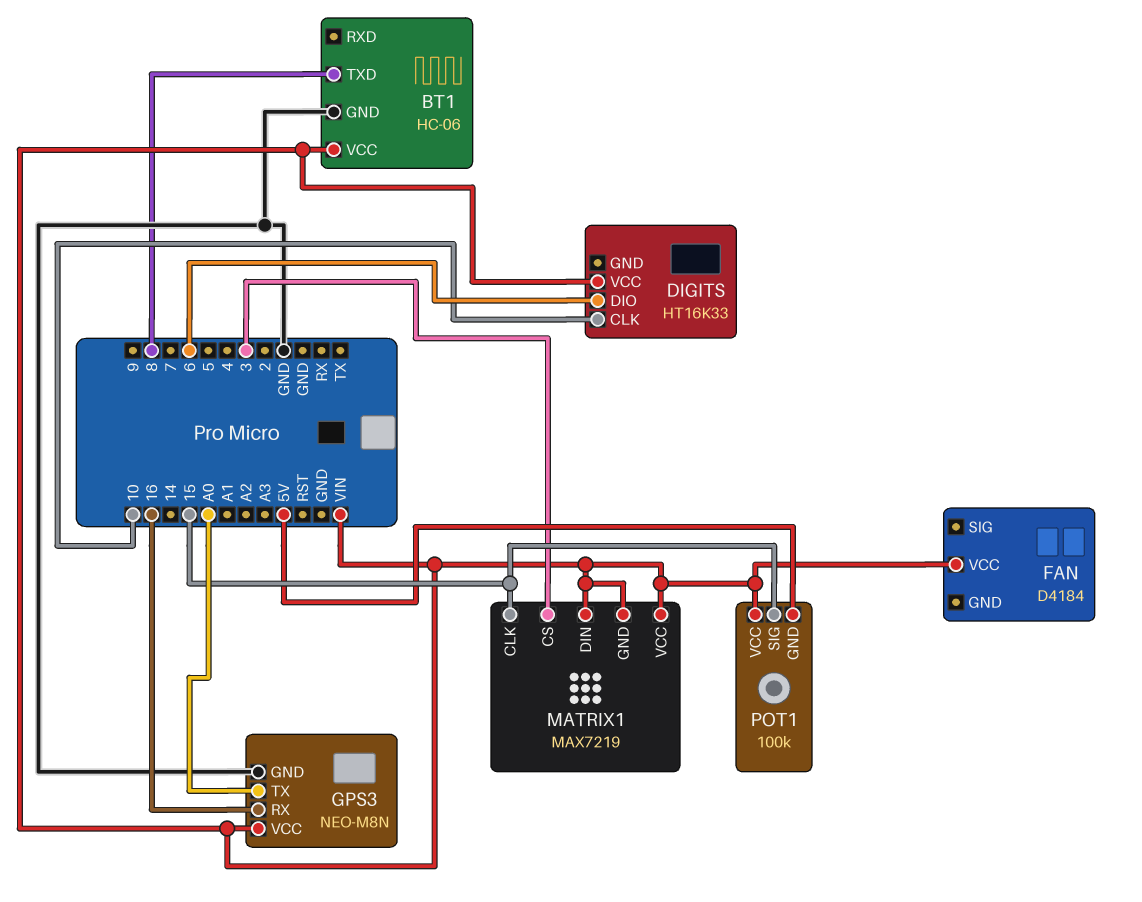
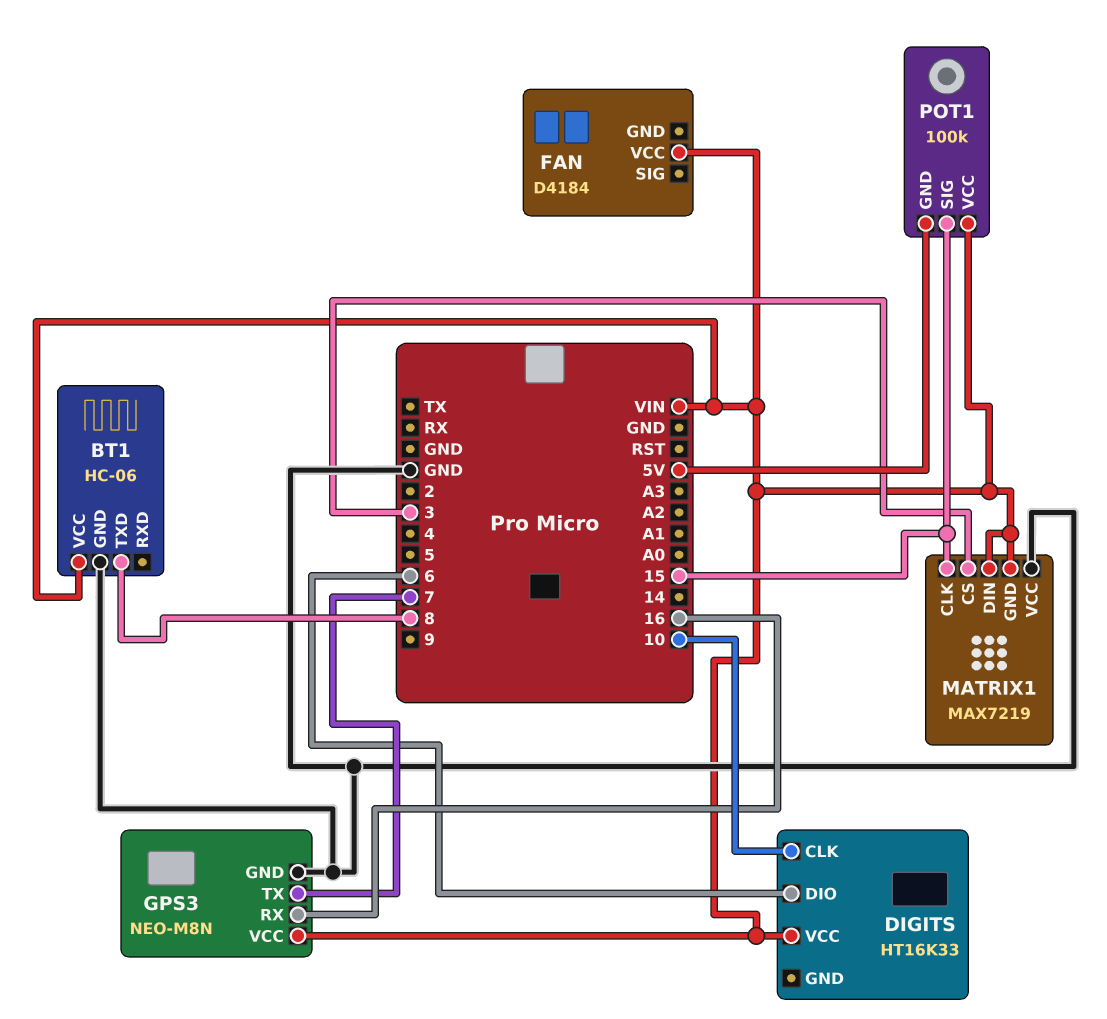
GPS3 pin TX: A0 -> 7
MATRIX1 pin VCC: VIN -> GND

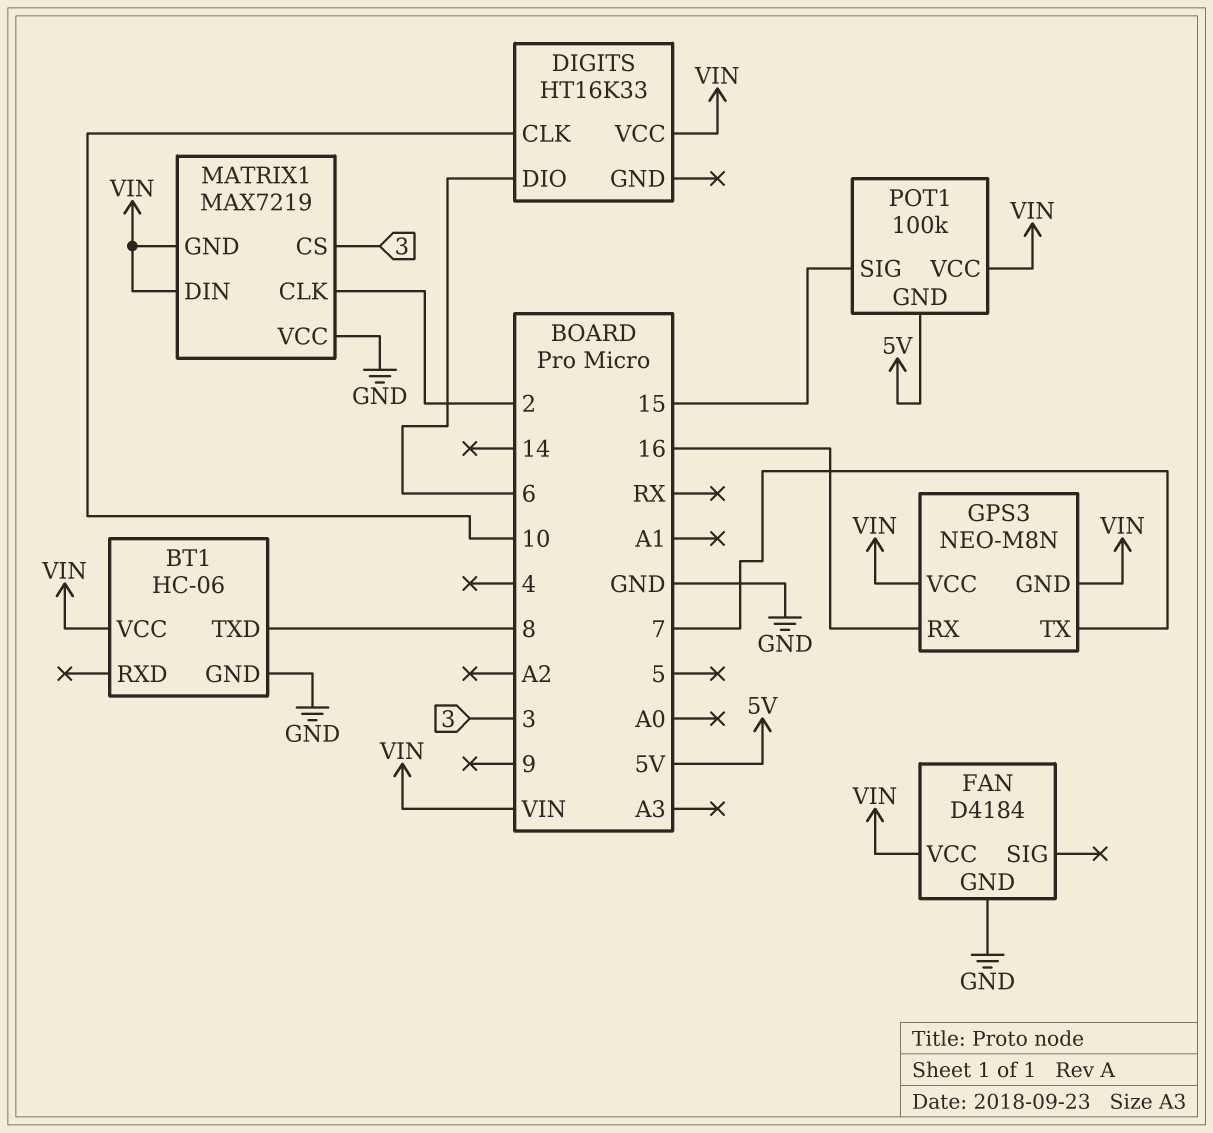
FAN pin GND: none -> GND
GPS3 pin GND: GND -> VIN
MATRIX1 pin CLK: 15 -> 2

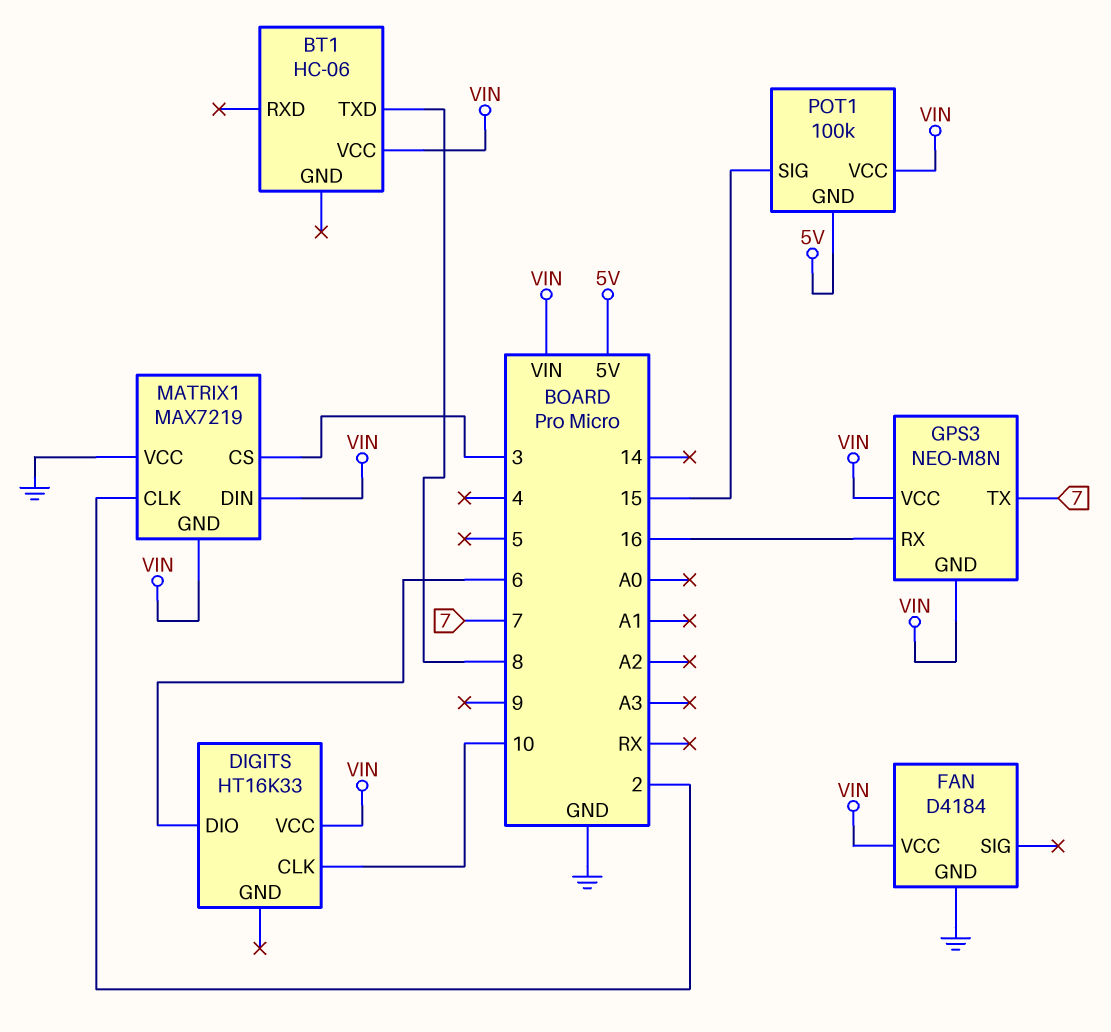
BT1 pin GND: GND -> none

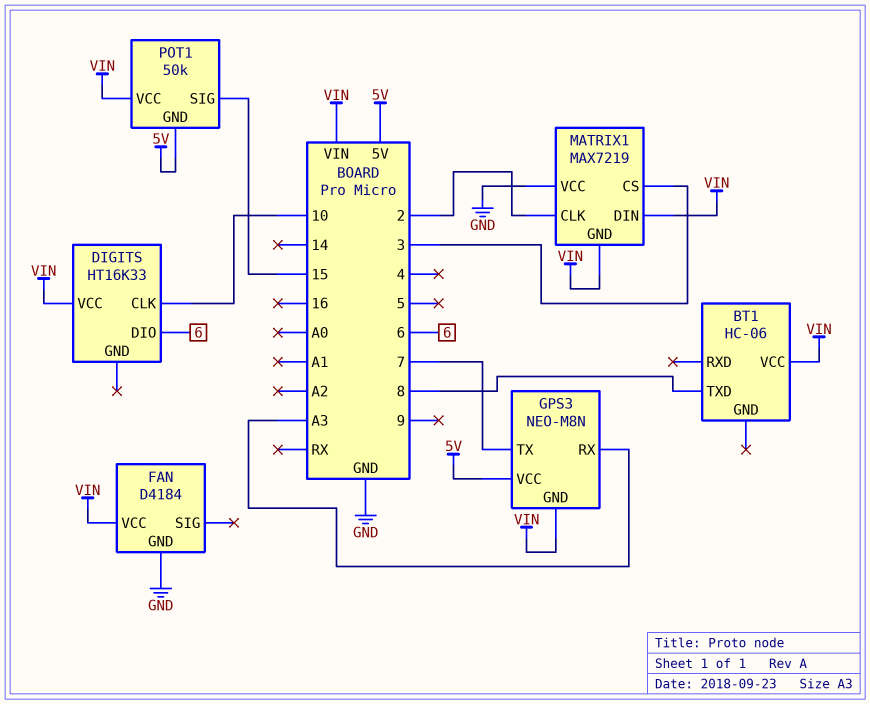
GPS3 pin RX: 16 -> A3
GPS3 pin VCC: VIN -> 5V
POT1: 100k -> 50k

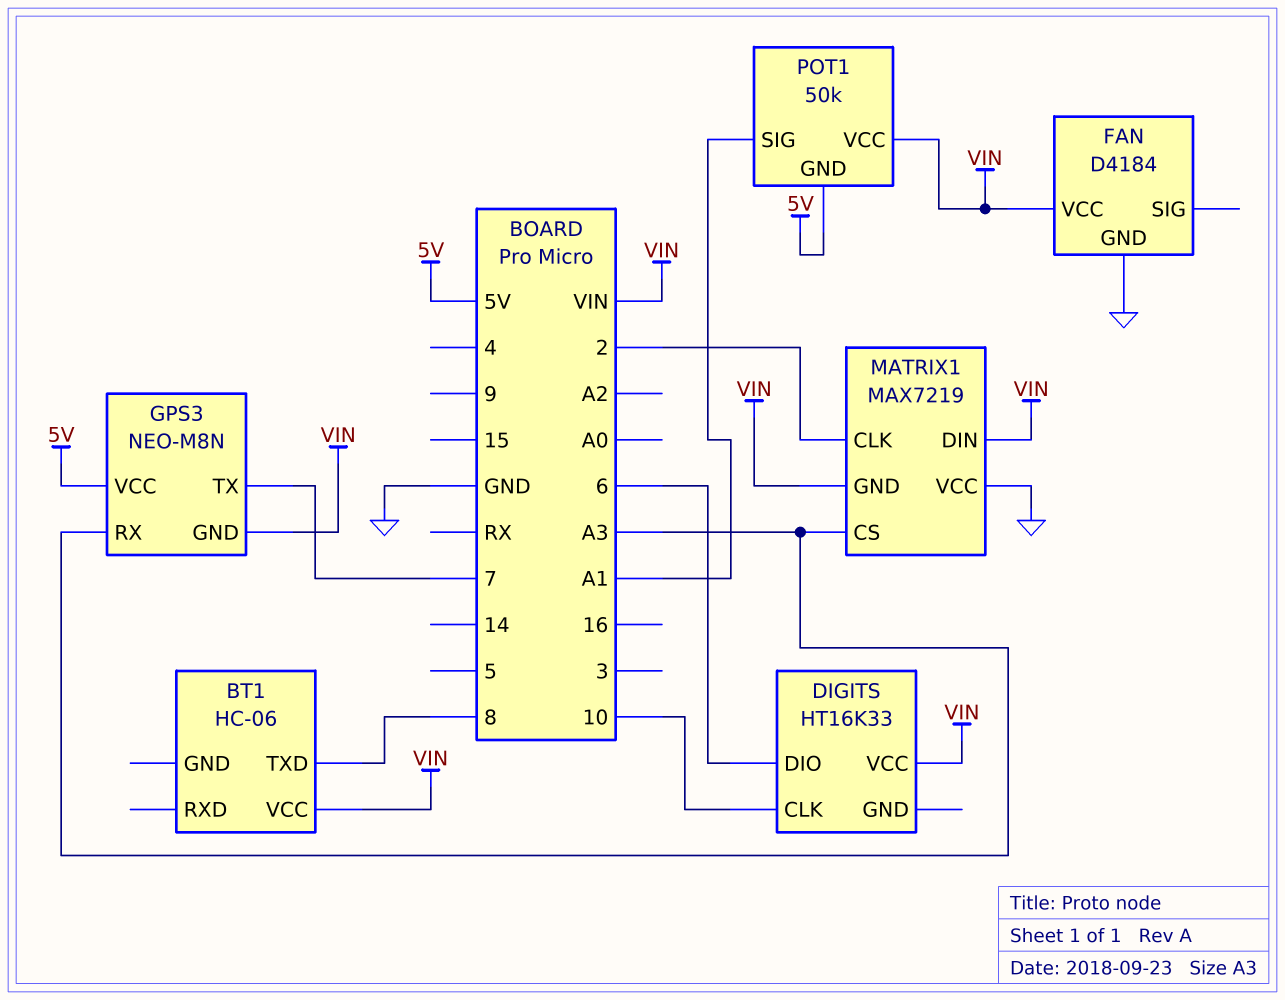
MATRIX1 pin CS: 3 -> A3
POT1 pin SIG: 15 -> A1

